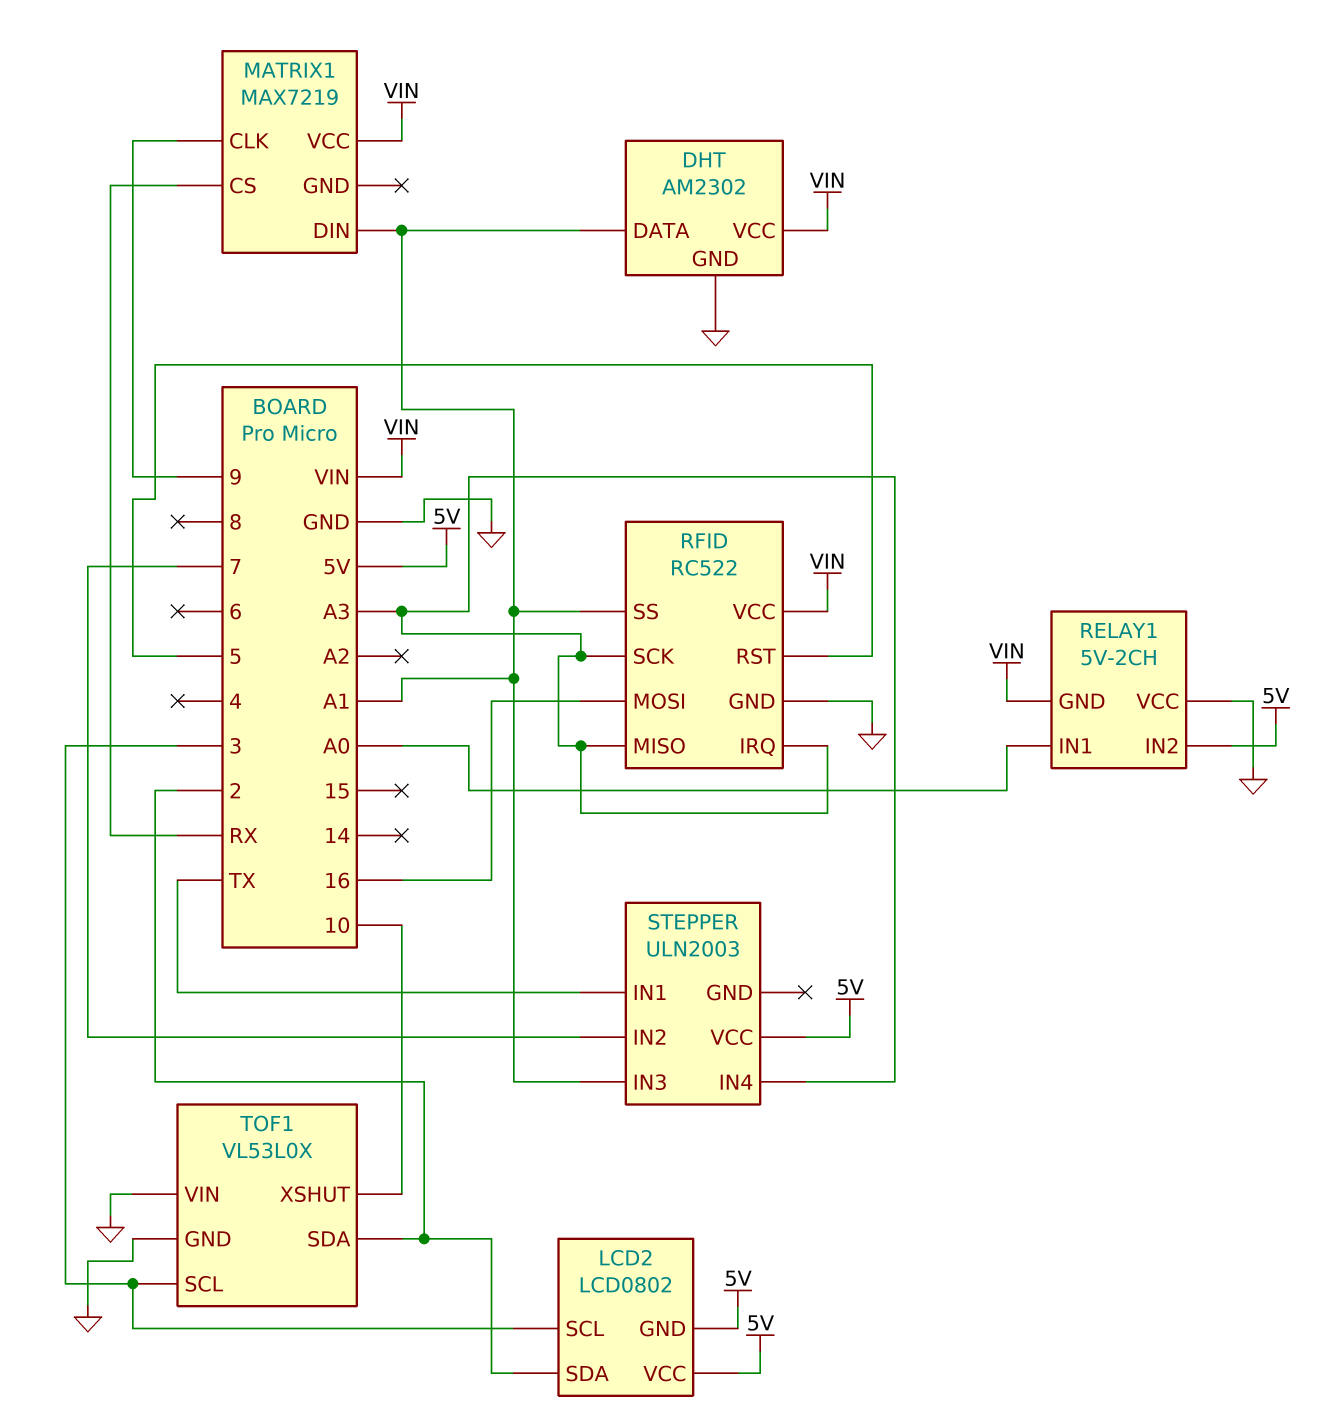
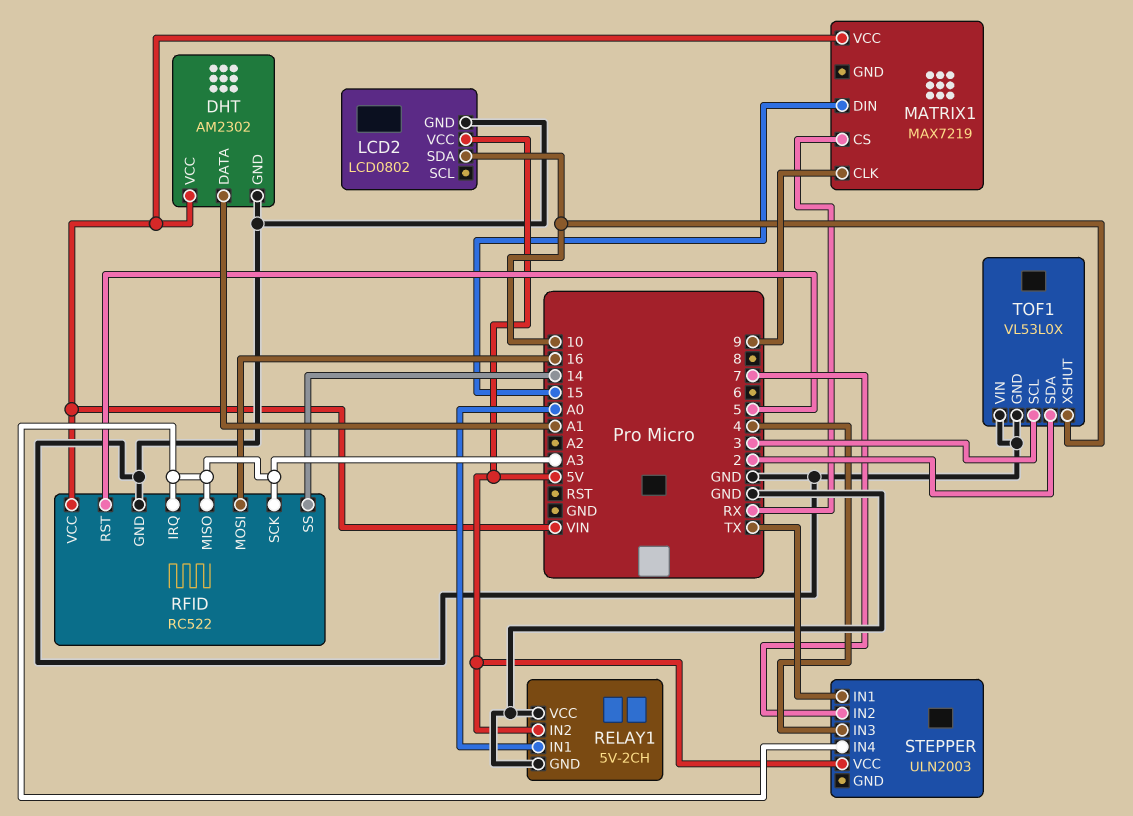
LCD2 pin GND: 5V -> GND
LCD2 pin SCL: 3 -> none
LCD2 pin SDA: 2 -> 10
MATRIX1 pin DIN: A1 -> 15
RELAY1 pin GND: VIN -> GND
RFID pin SS: A1 -> 14
STEPPER pin IN3: A1 -> 4

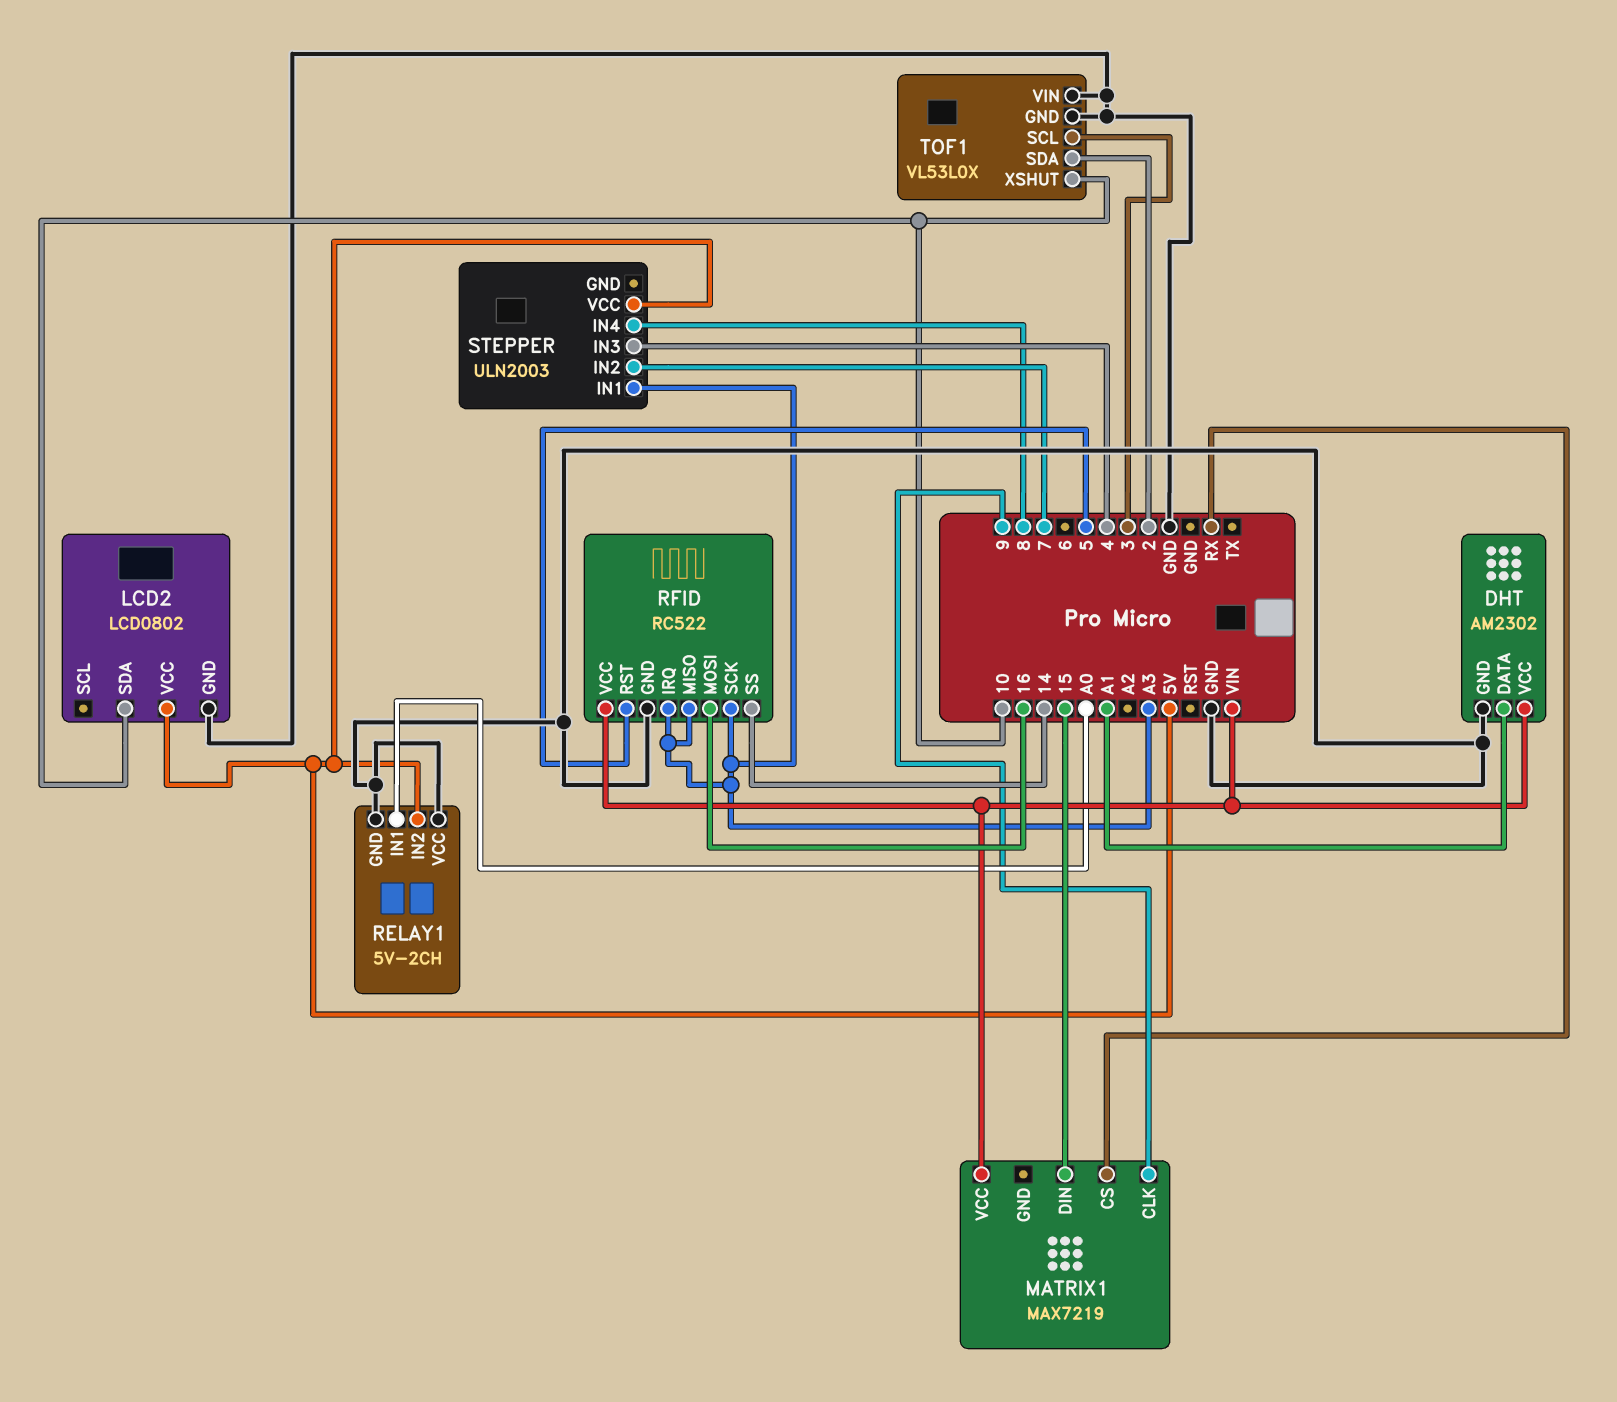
STEPPER pin IN1: TX -> A3
STEPPER pin IN4: A3 -> 8

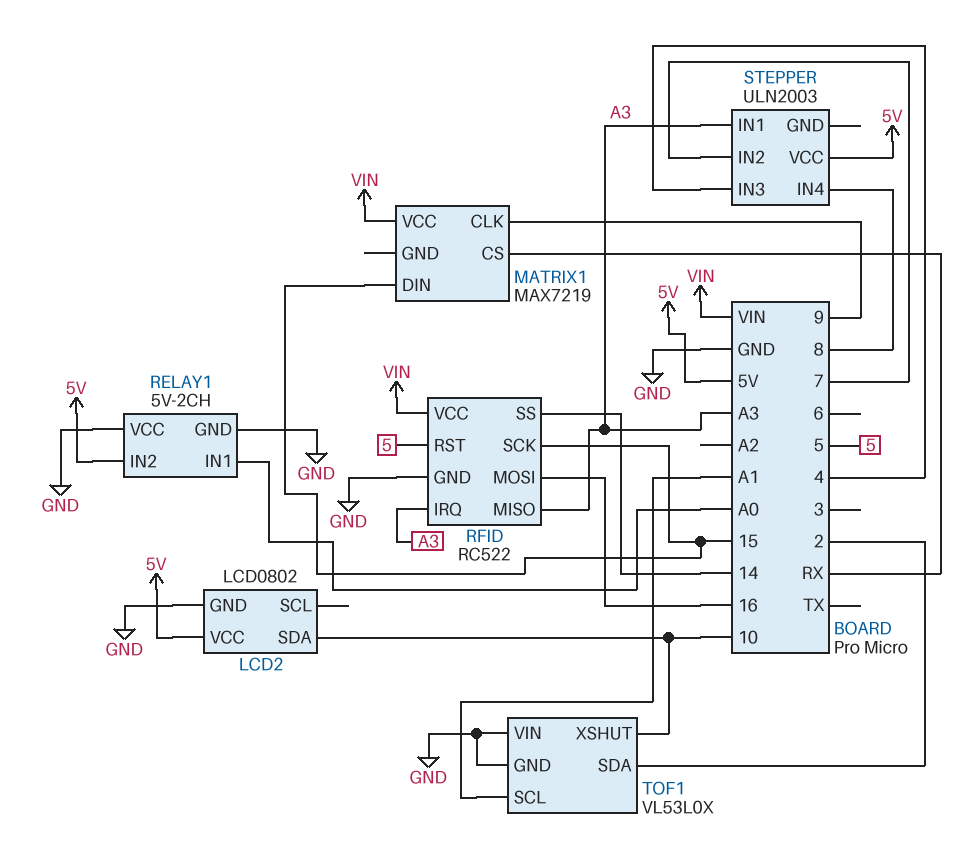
DHT: AM2302 -> none
DHT pin DATA: A1 -> none
DHT pin GND: GND -> none
DHT pin VCC: VIN -> none
RFID pin SCK: A3 -> 15
TOF1 pin SCL: 3 -> A1

